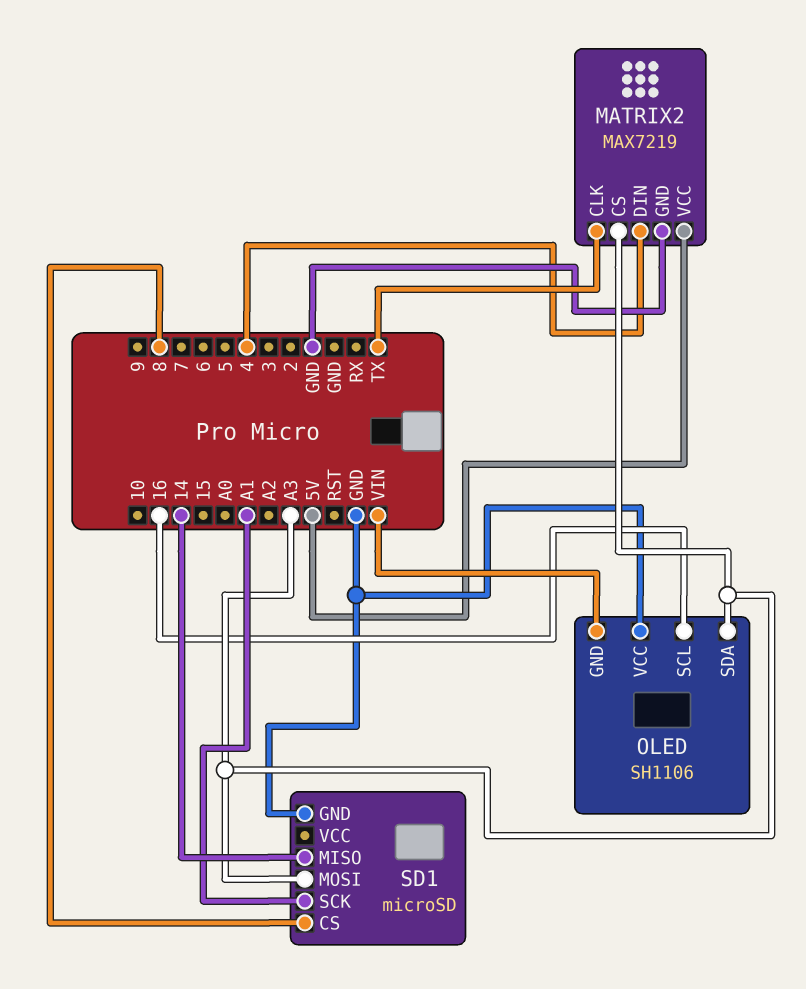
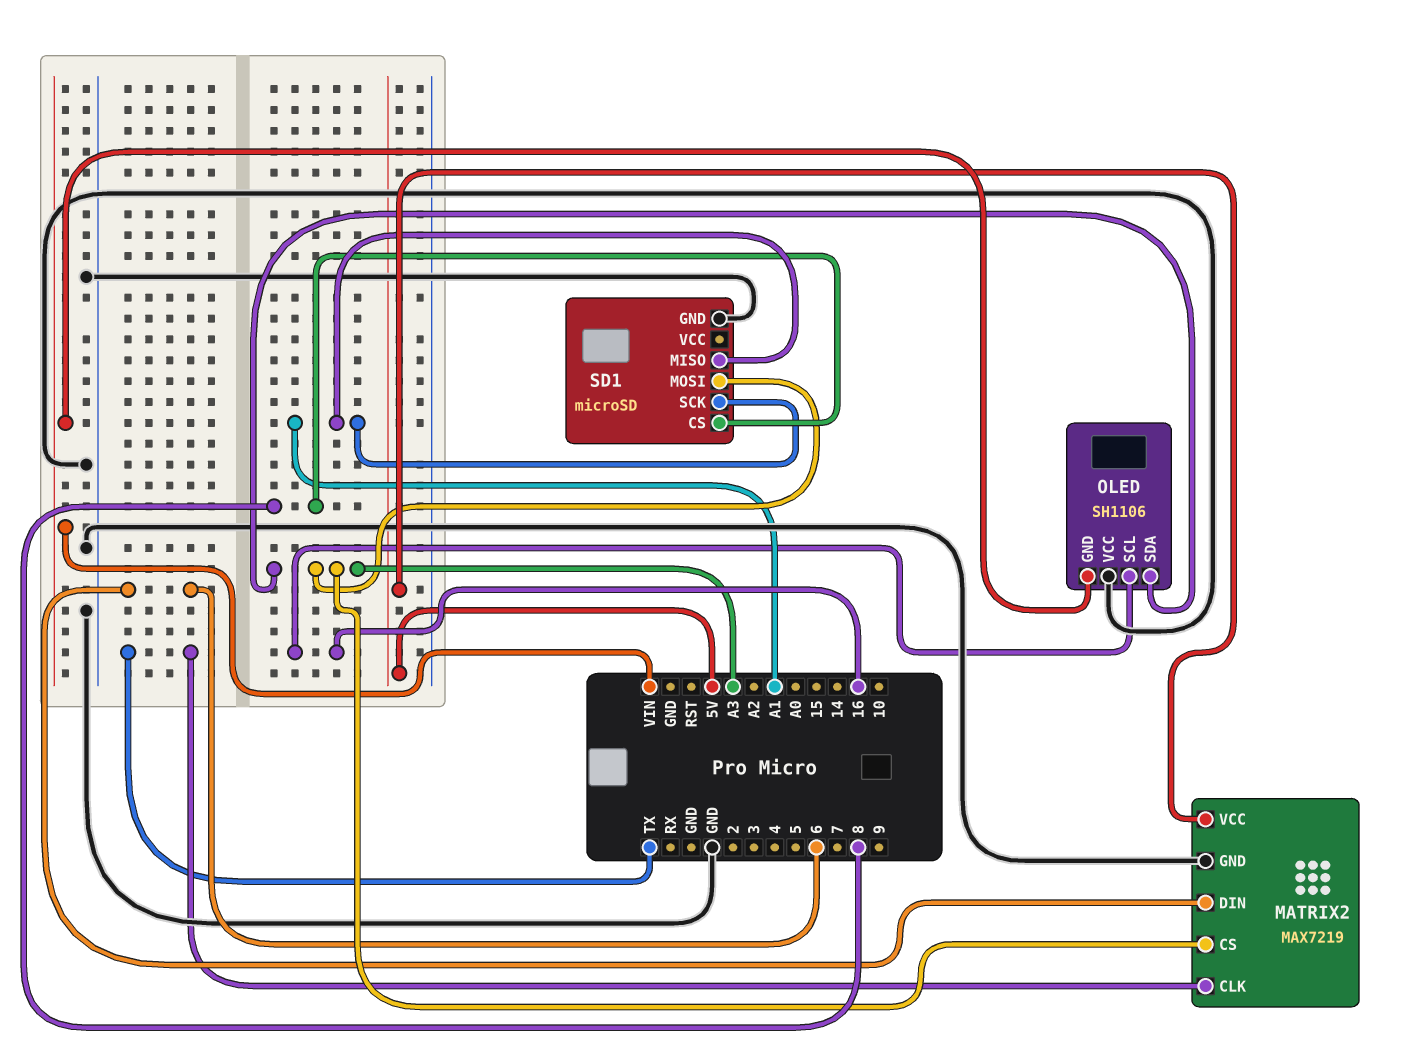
MATRIX2 pin DIN: 4 -> 6
SD1 pin MISO: 14 -> A1

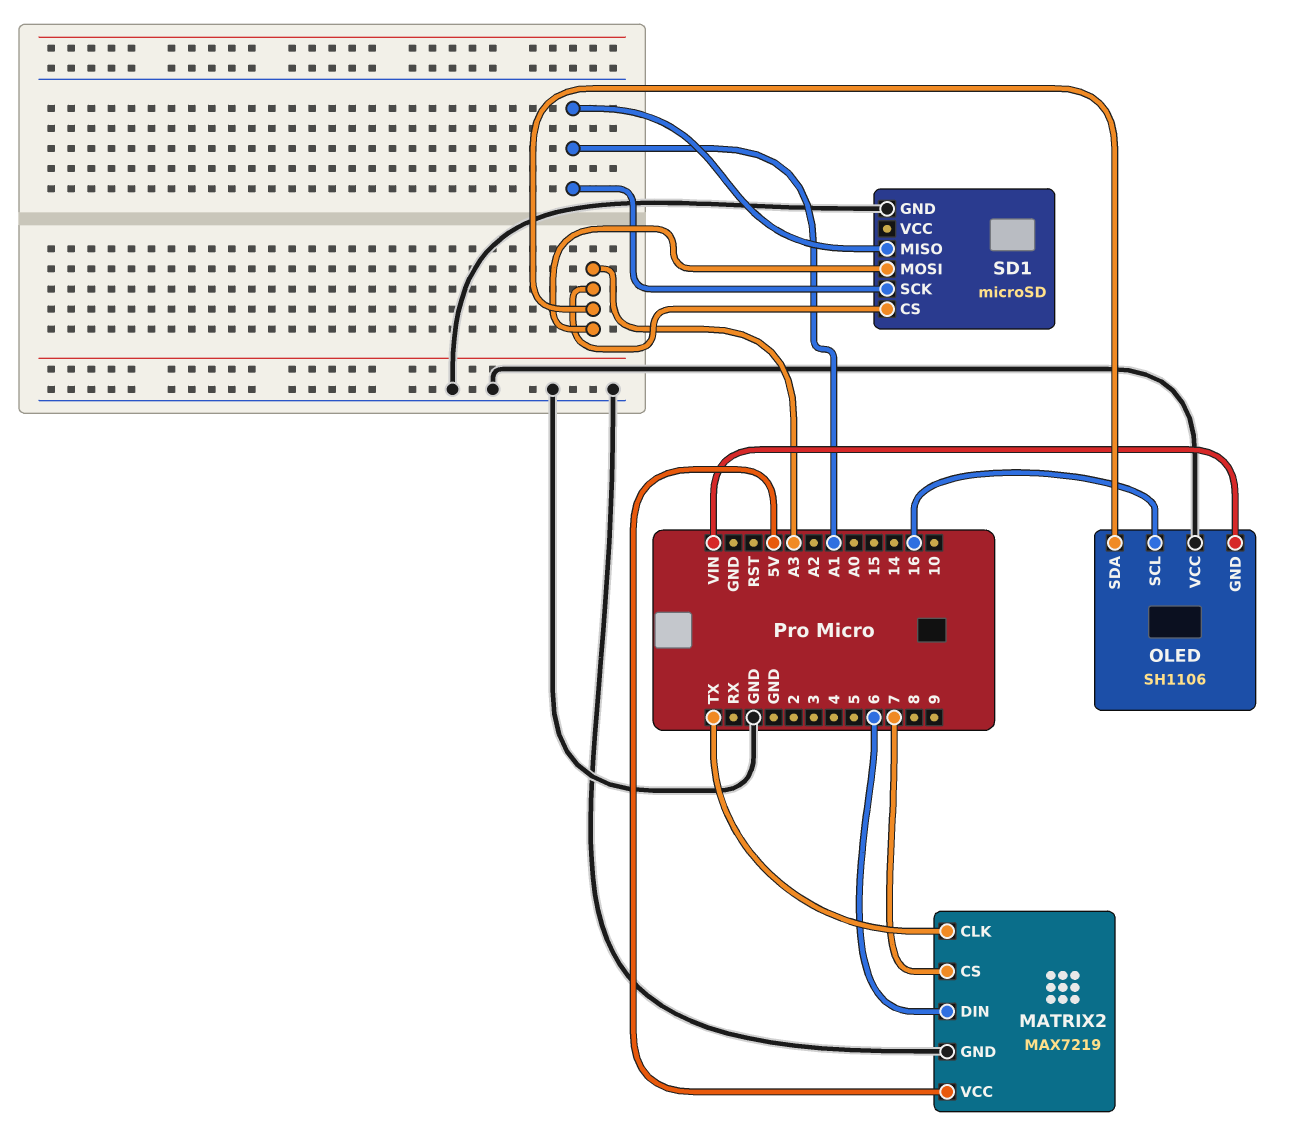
MATRIX2 pin CS: A3 -> 7
SD1 pin CS: 8 -> A3

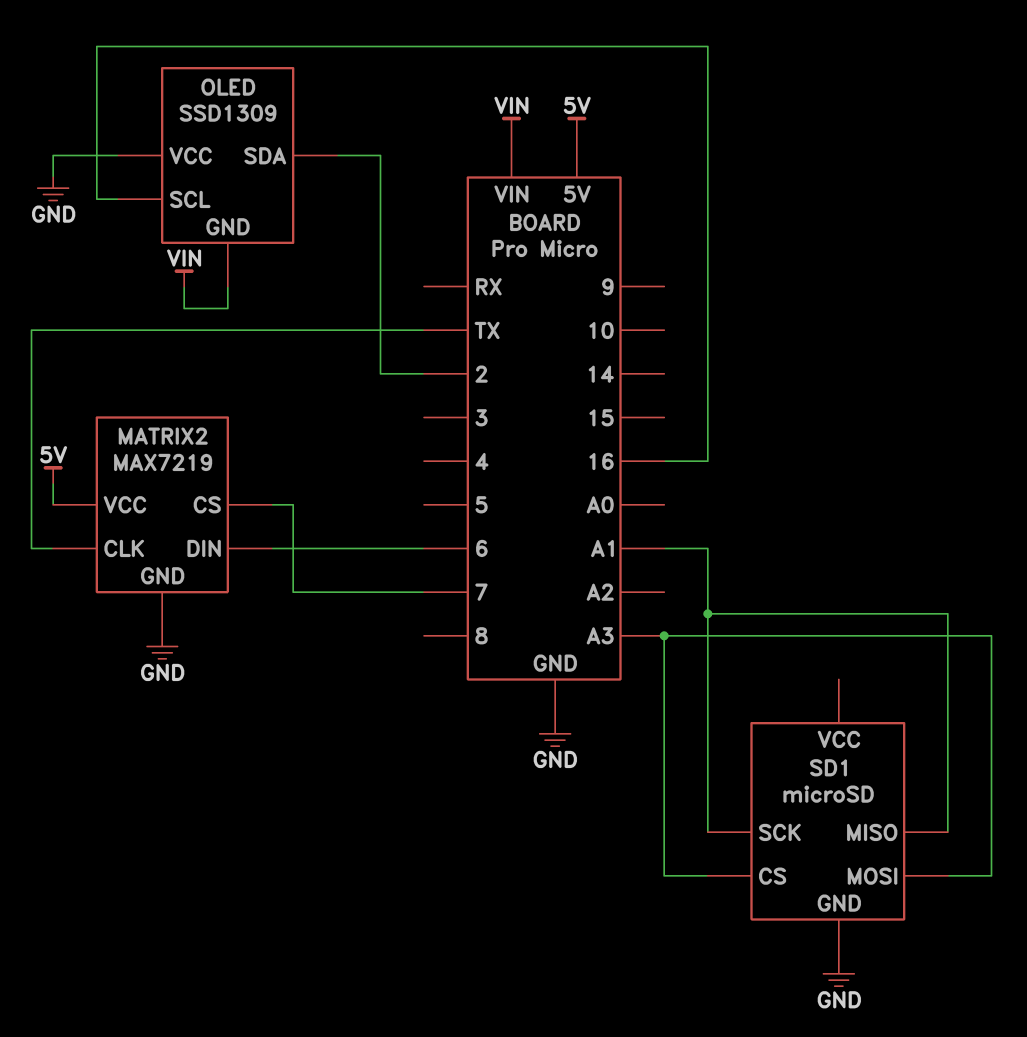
OLED: SH1106 -> SSD1309
OLED pin SDA: A3 -> 2

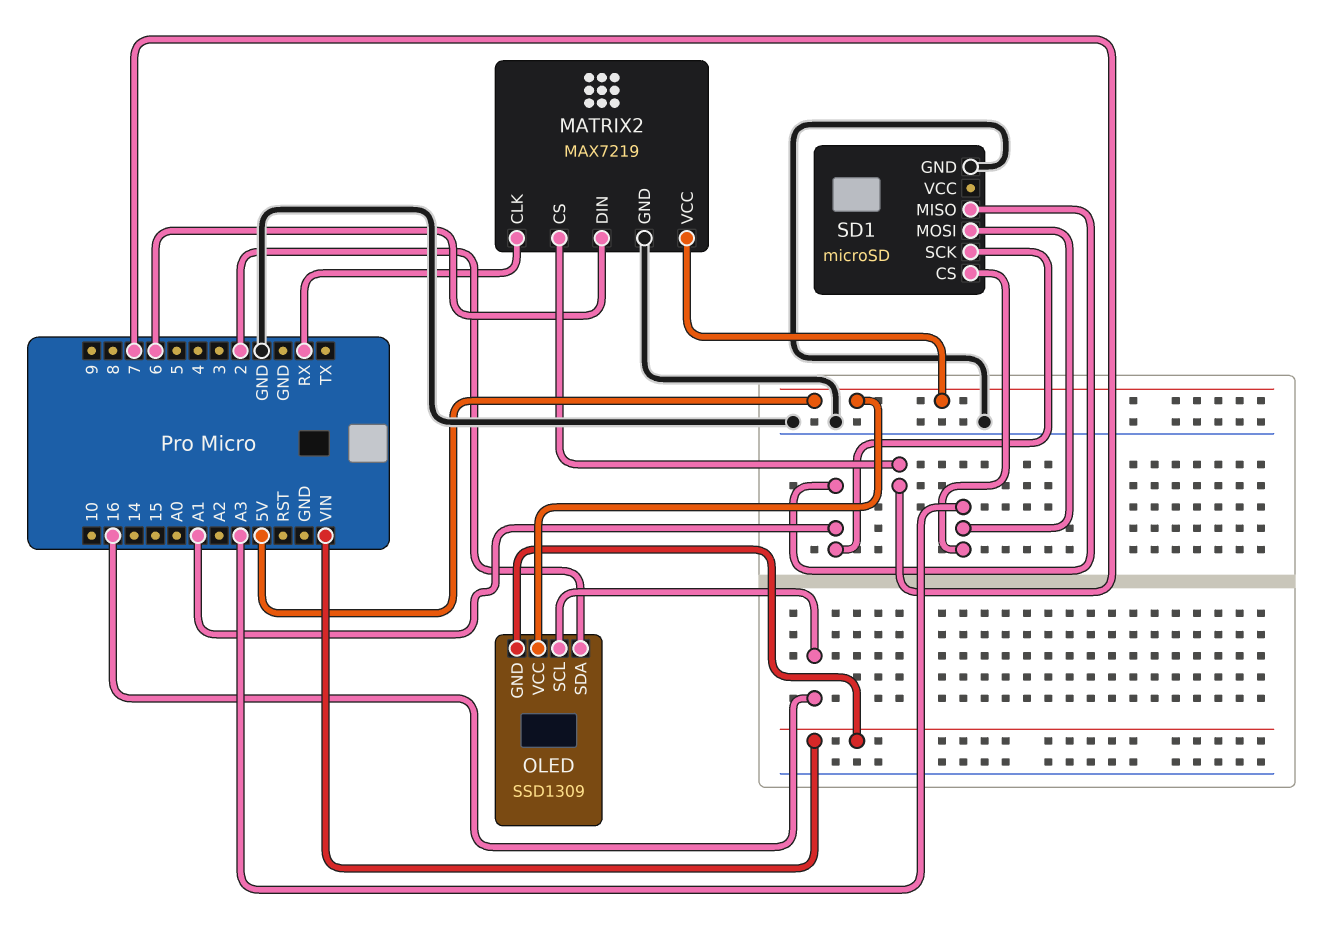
MATRIX2 pin CLK: TX -> RX
OLED pin VCC: GND -> 5V

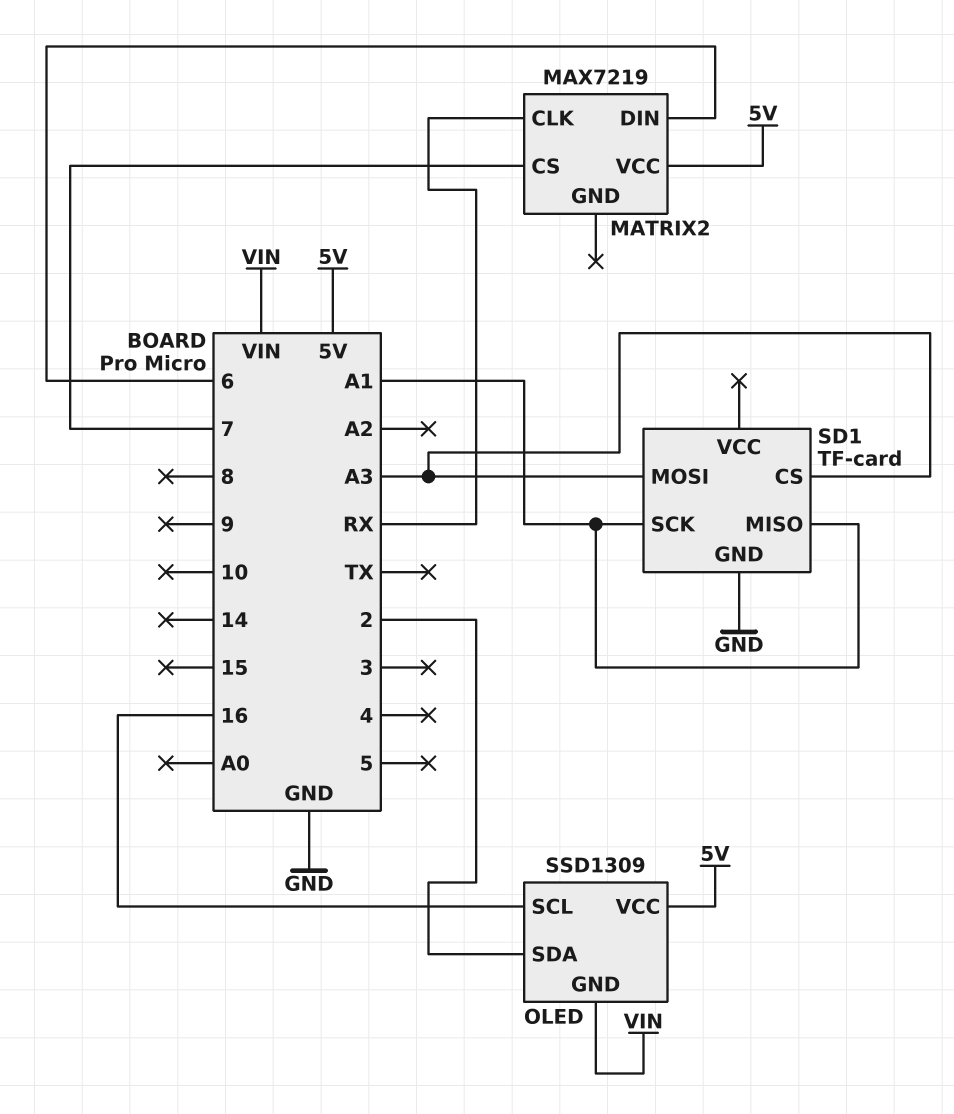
MATRIX2 pin GND: GND -> none
SD1: microSD -> TF-card

